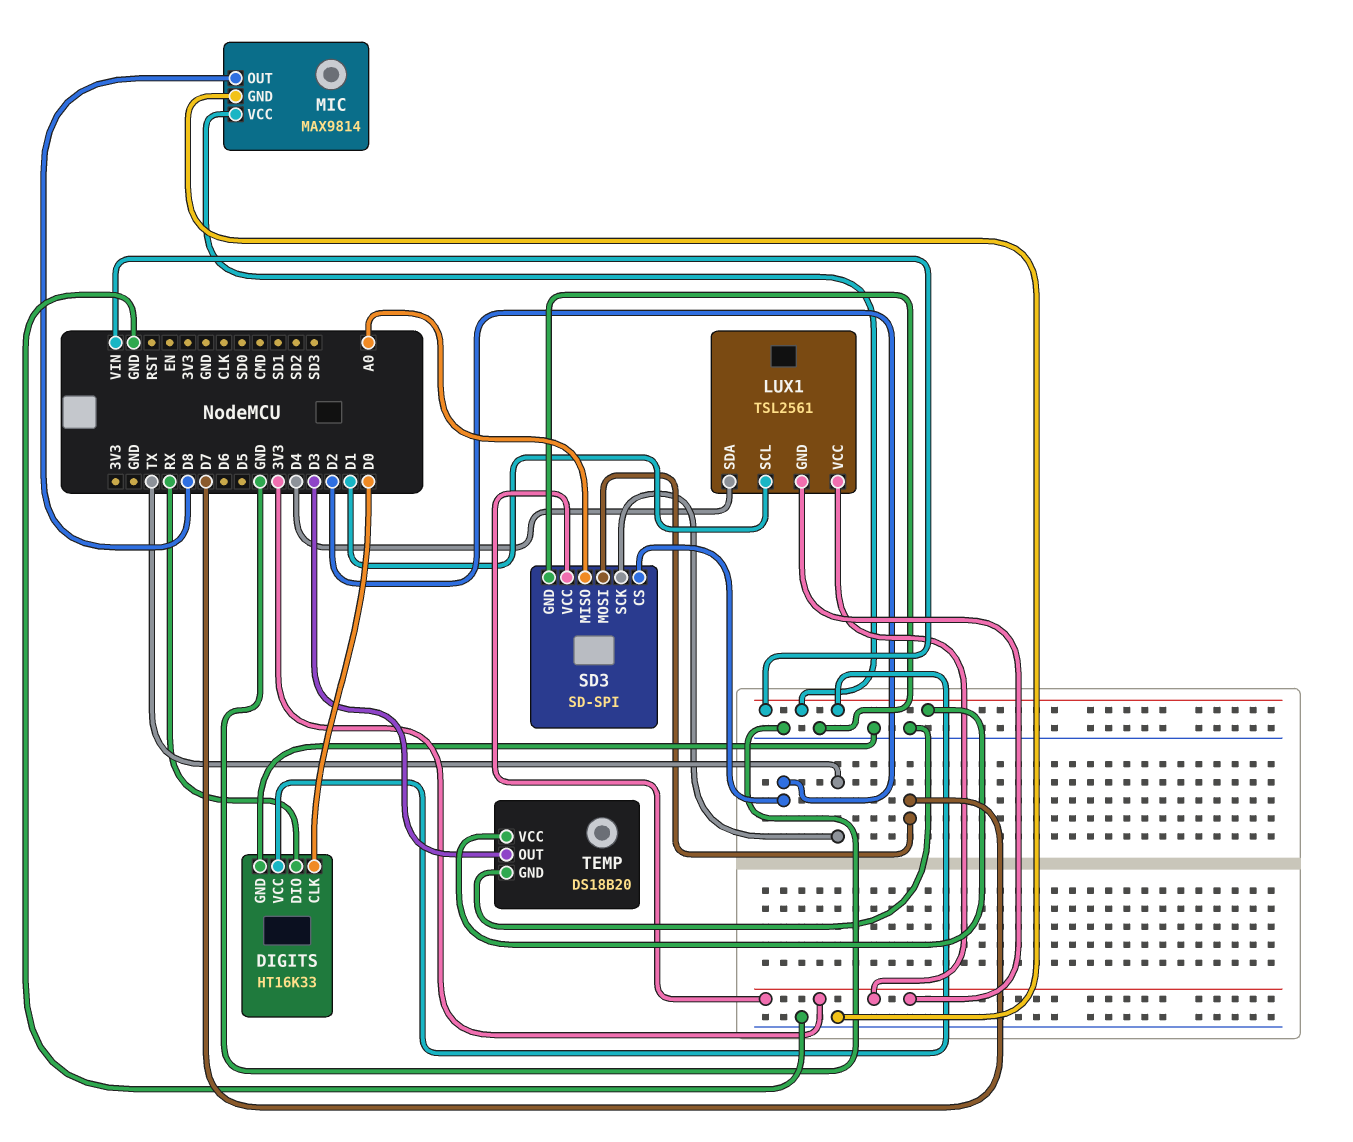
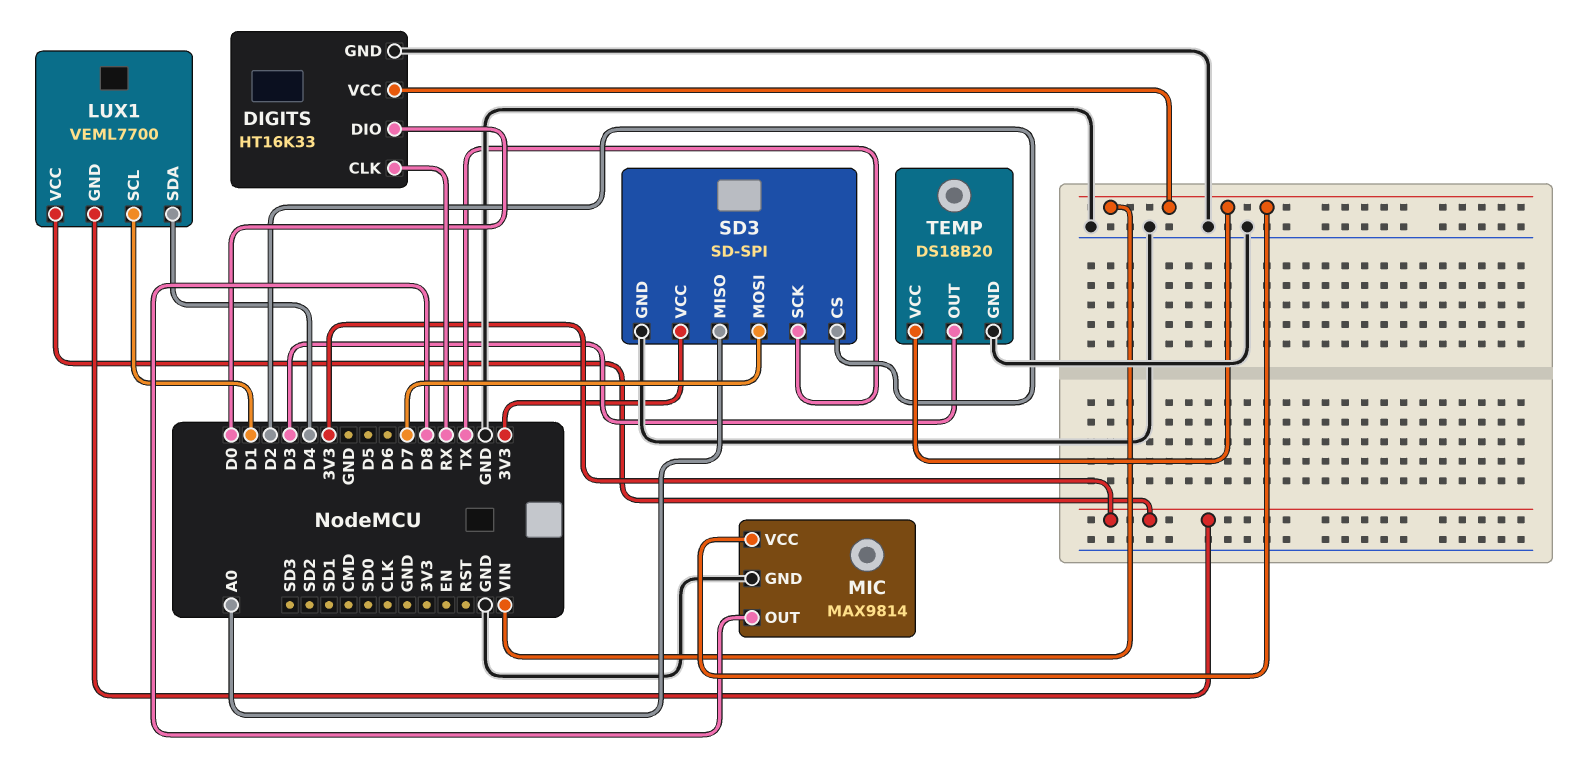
DIGITS pin CLK: D0 -> RX
DIGITS pin DIO: RX -> D0
LUX1: TSL2561 -> VEML7700

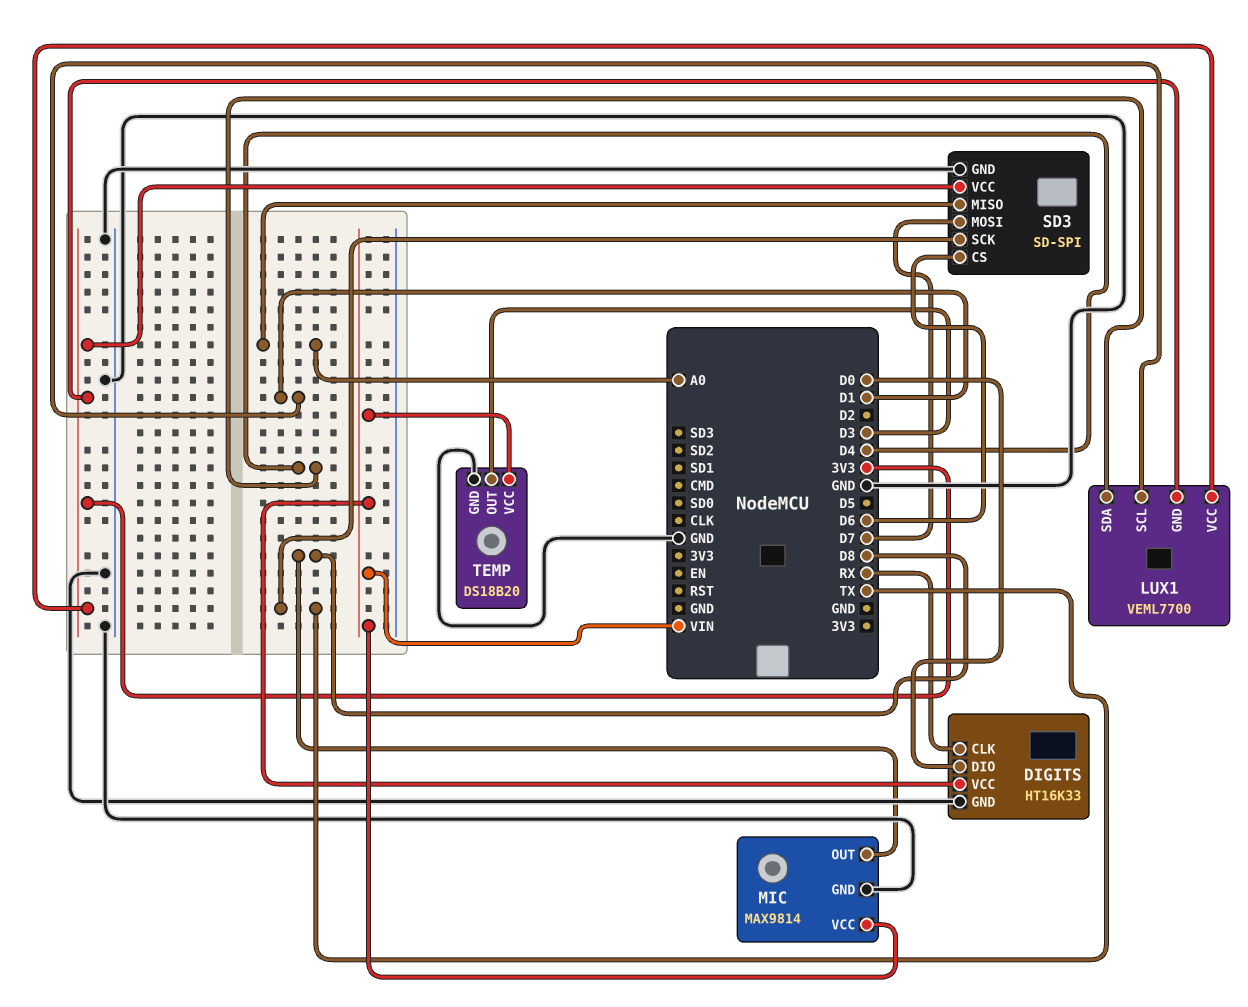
SD3 pin CS: D2 -> D6

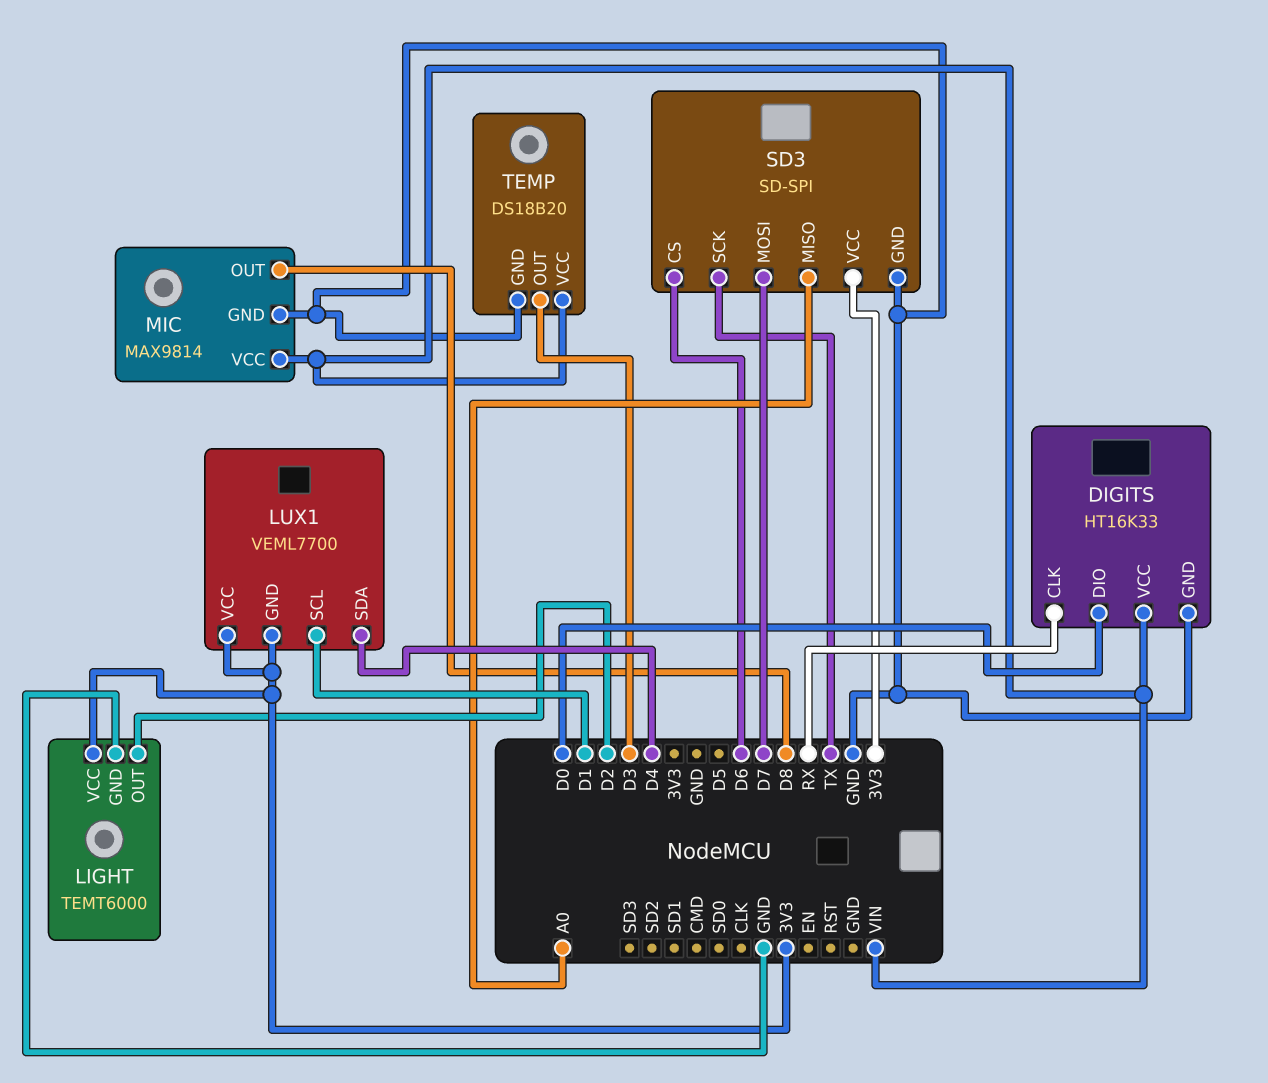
LIGHT: none -> TEMT6000
LIGHT pin GND: none -> GND
LIGHT pin OUT: none -> D2
LIGHT pin VCC: none -> 3V3

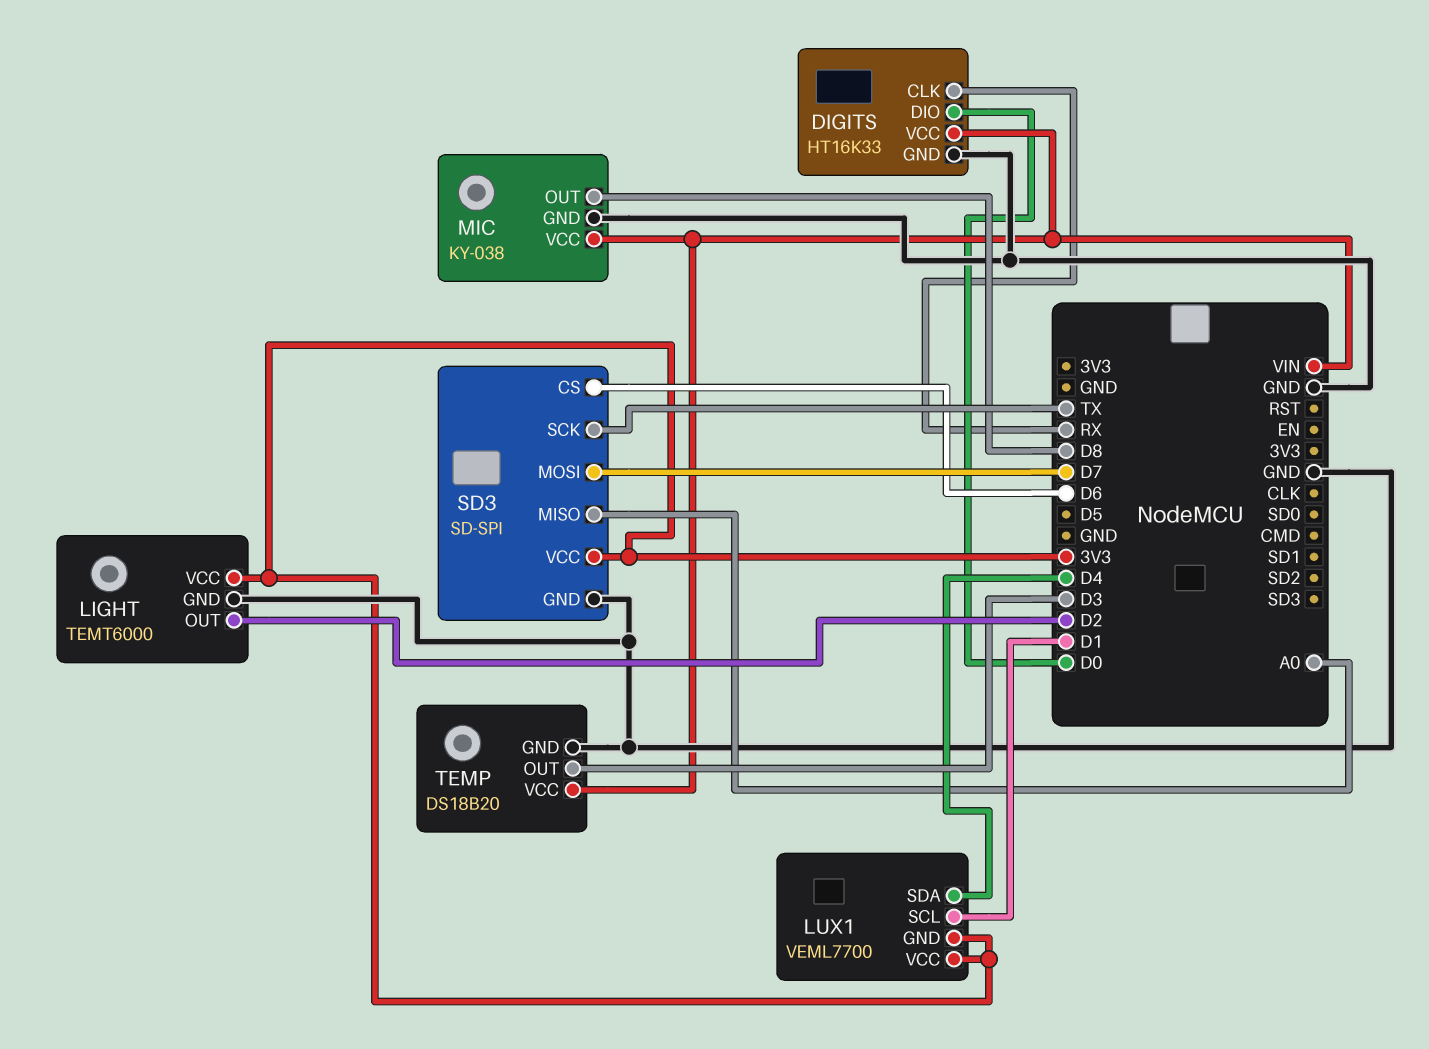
MIC: MAX9814 -> KY-038

